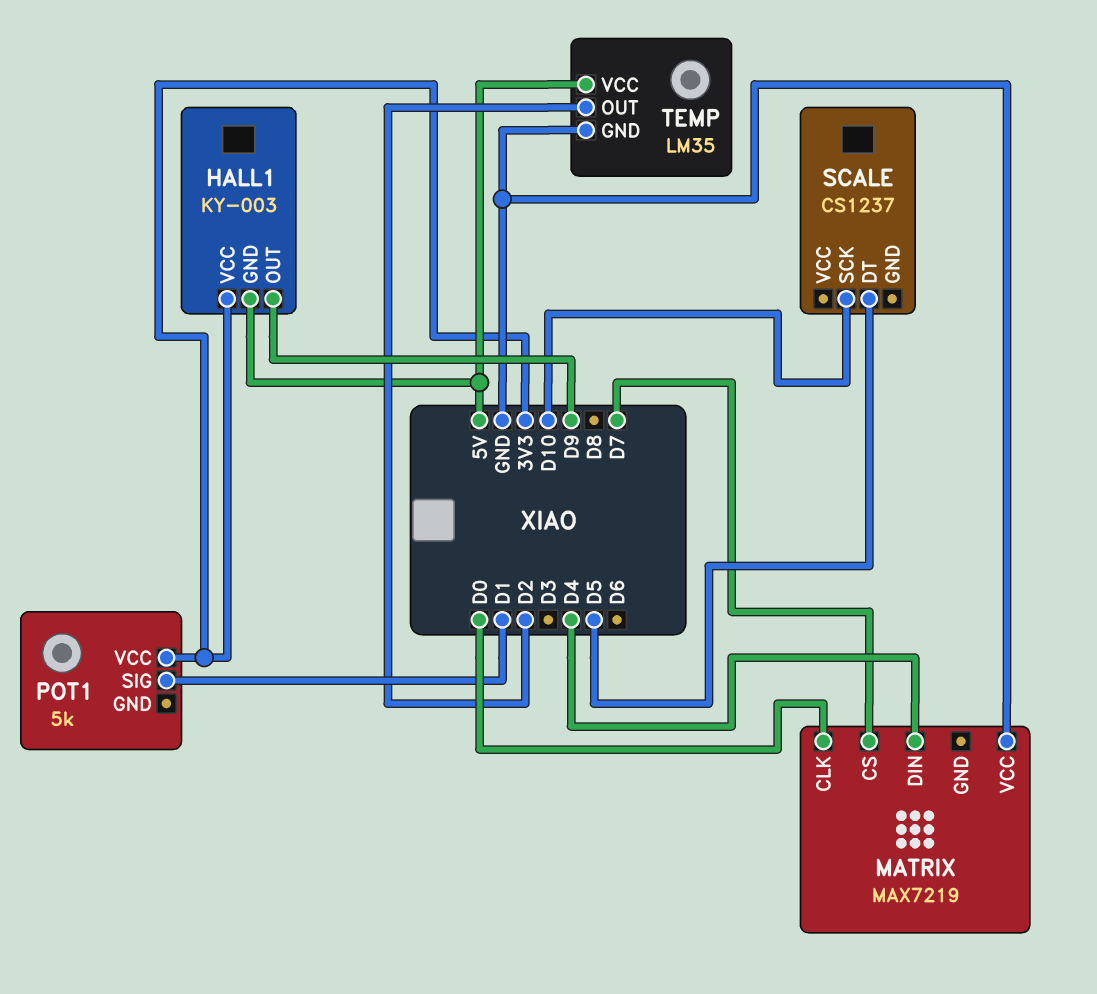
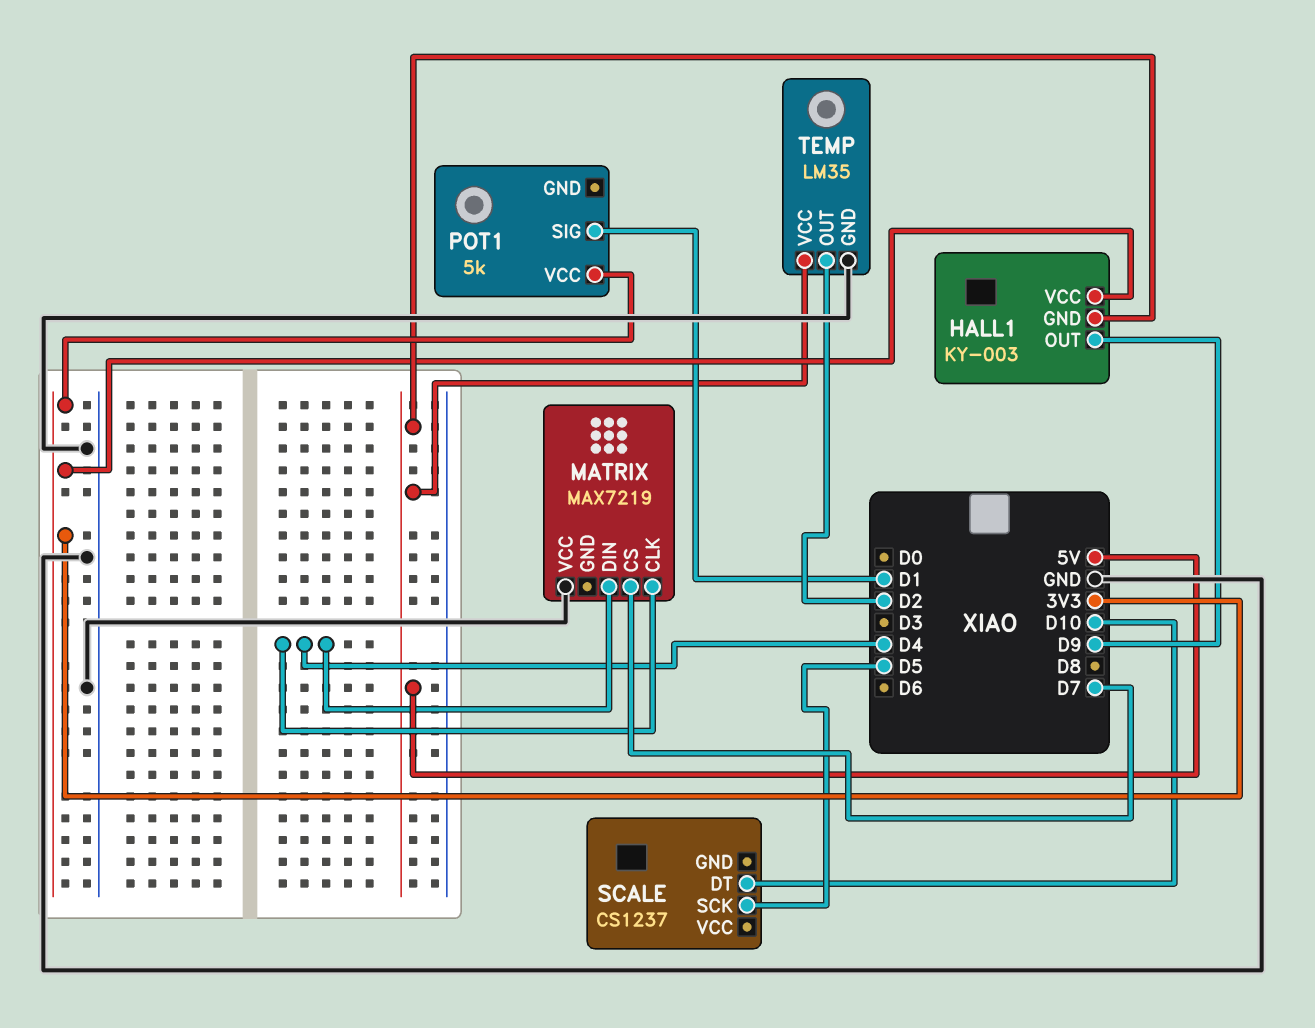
MATRIX pin CLK: D0 -> D4
SCALE pin DT: D5 -> D10
SCALE pin SCK: D10 -> D5

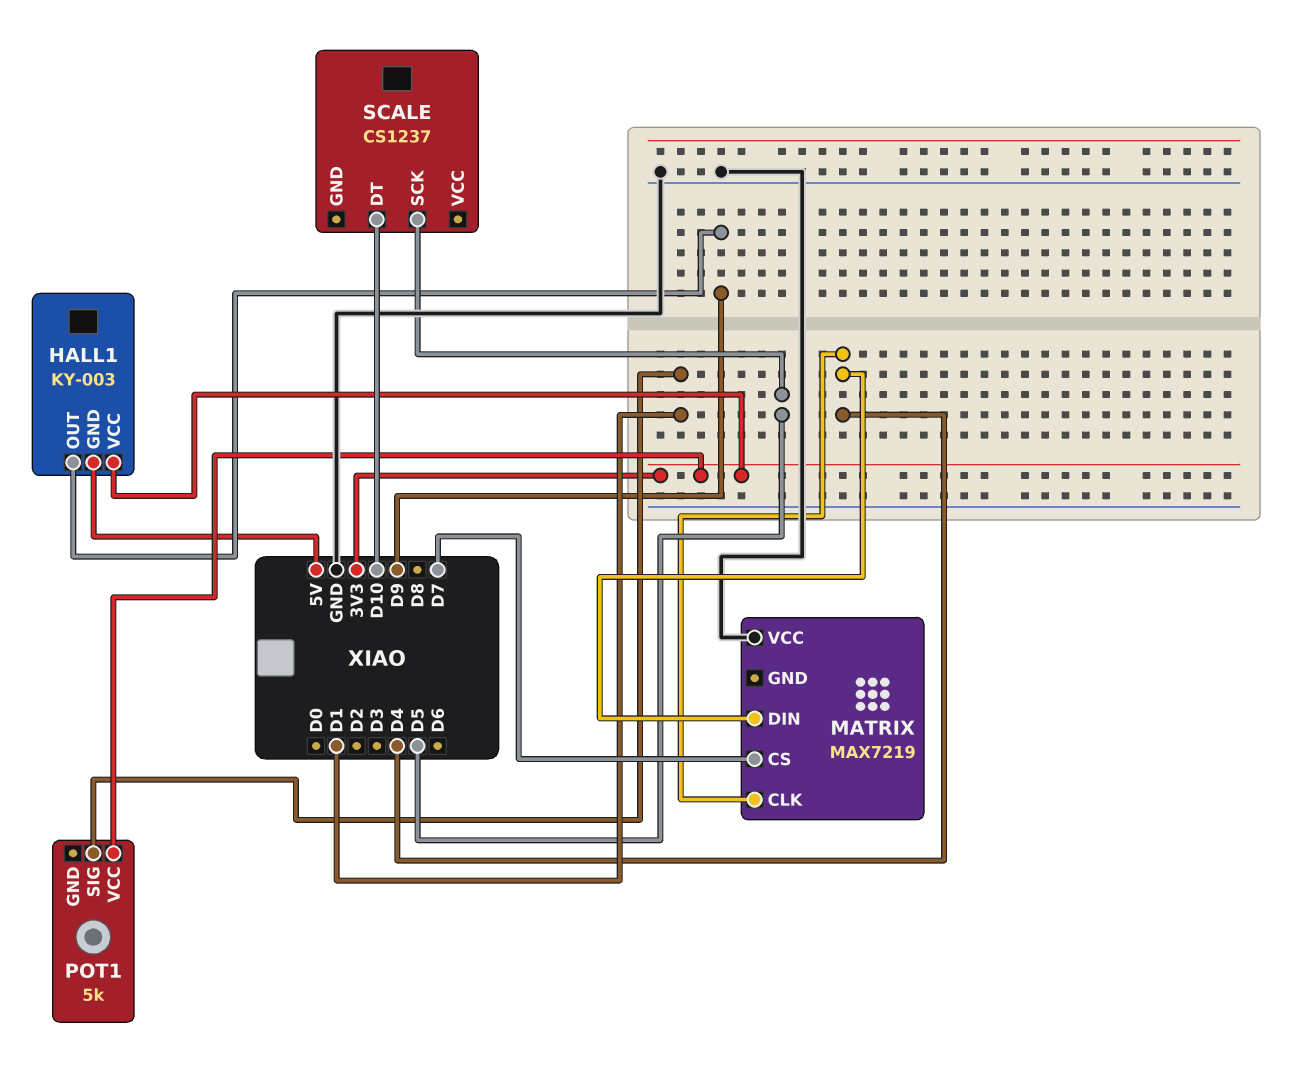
TEMP: LM35 -> none
TEMP pin GND: GND -> none
TEMP pin OUT: D2 -> none
TEMP pin VCC: 5V -> none

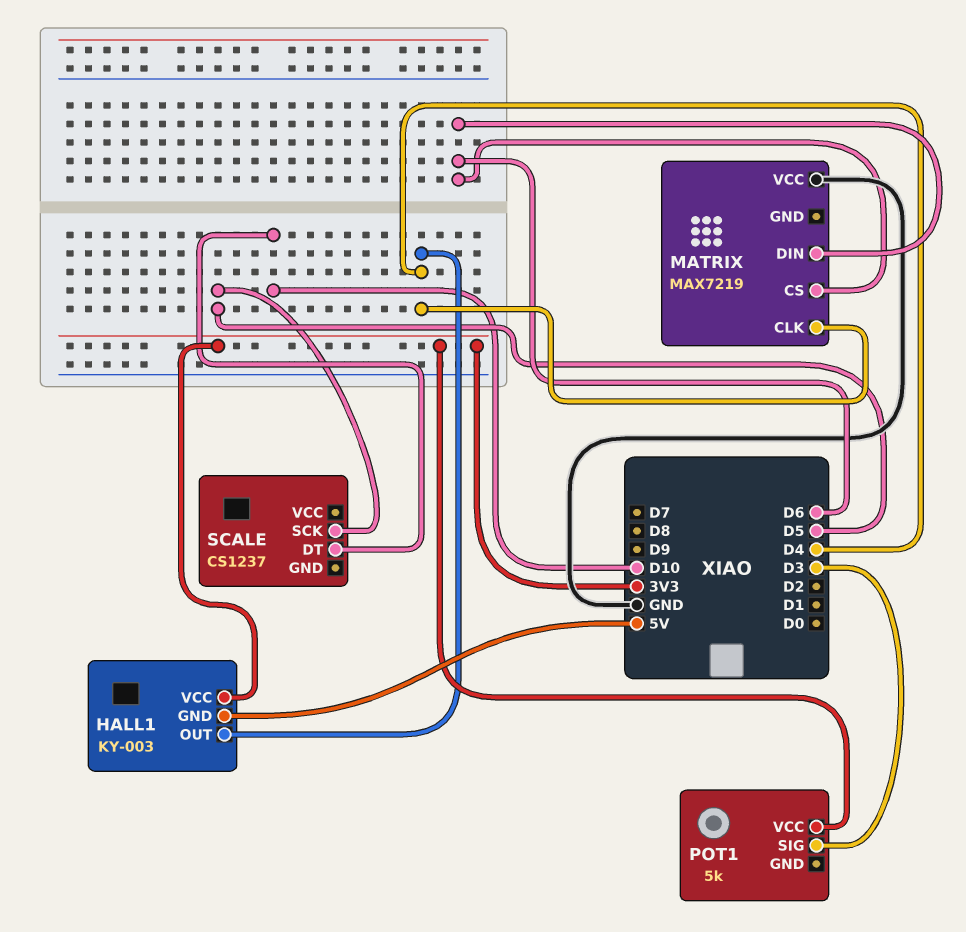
HALL1 pin OUT: D9 -> D4
MATRIX pin CS: D7 -> D6
MATRIX pin DIN: D4 -> D6
POT1 pin SIG: D1 -> D3

